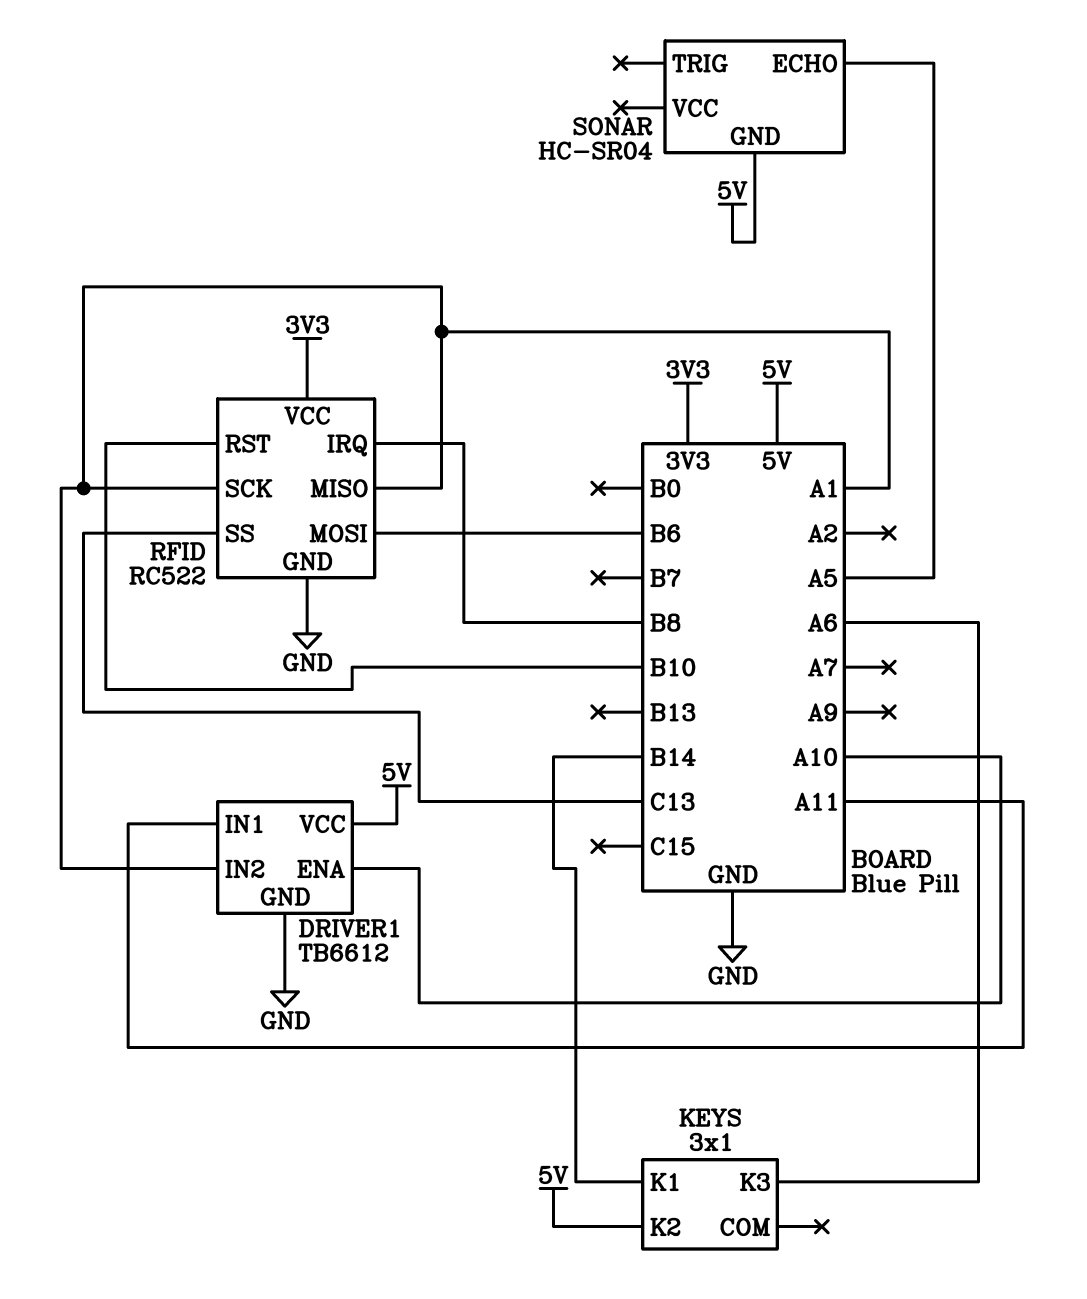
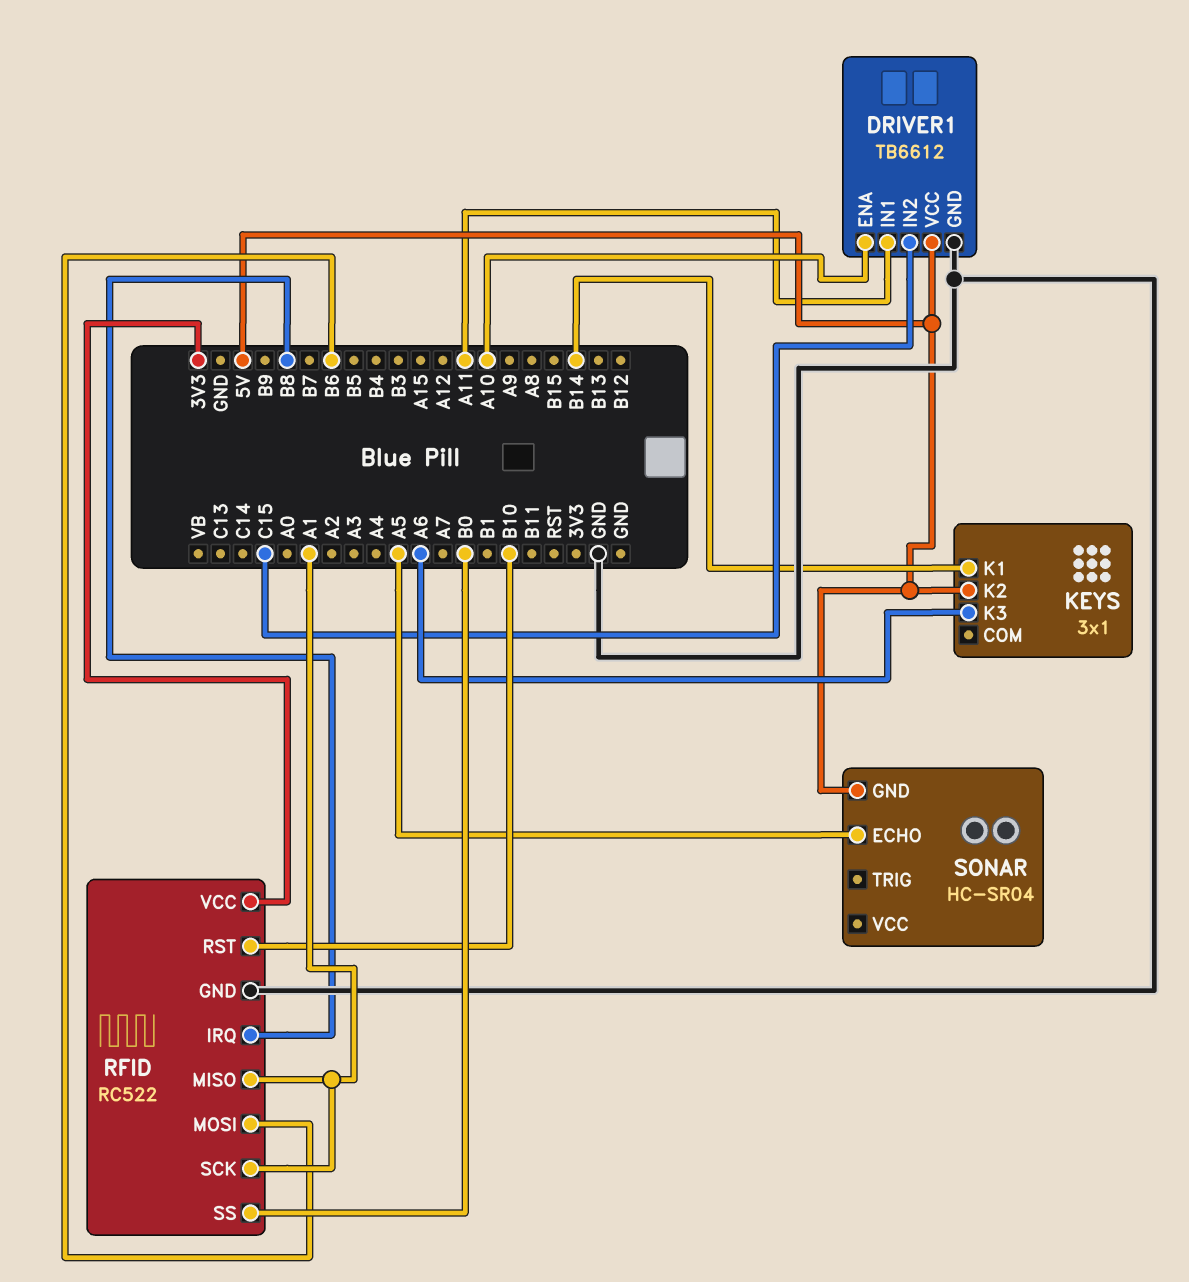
DRIVER1 pin IN2: A1 -> C15
RFID pin SS: C13 -> B0

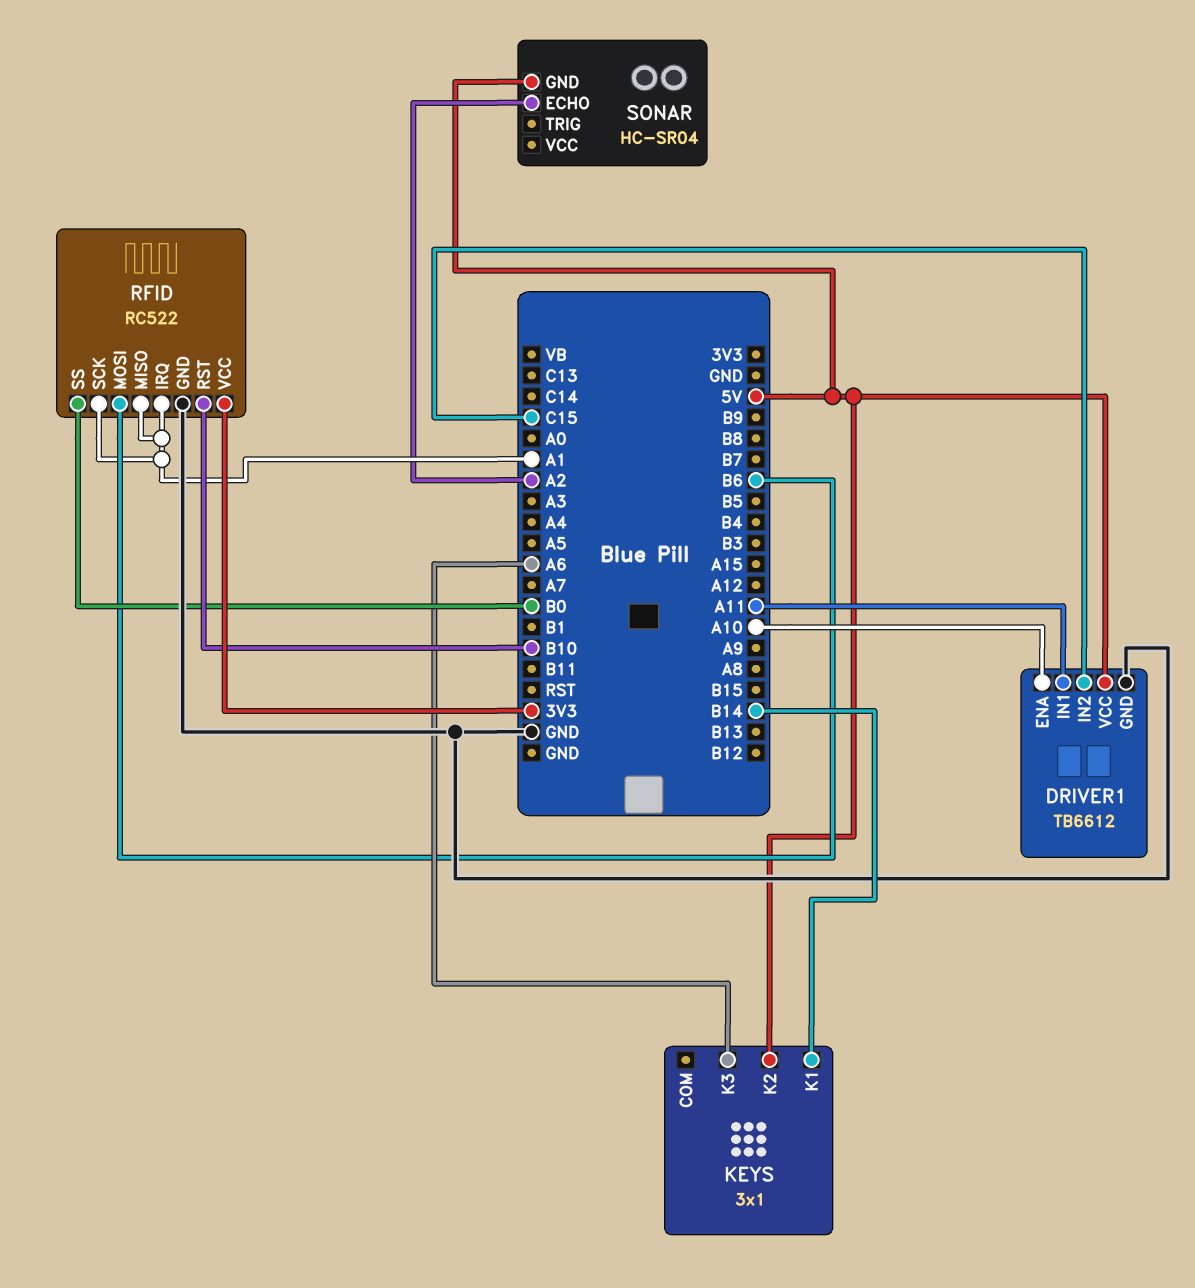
RFID pin IRQ: B8 -> A1
SONAR pin ECHO: A5 -> A2

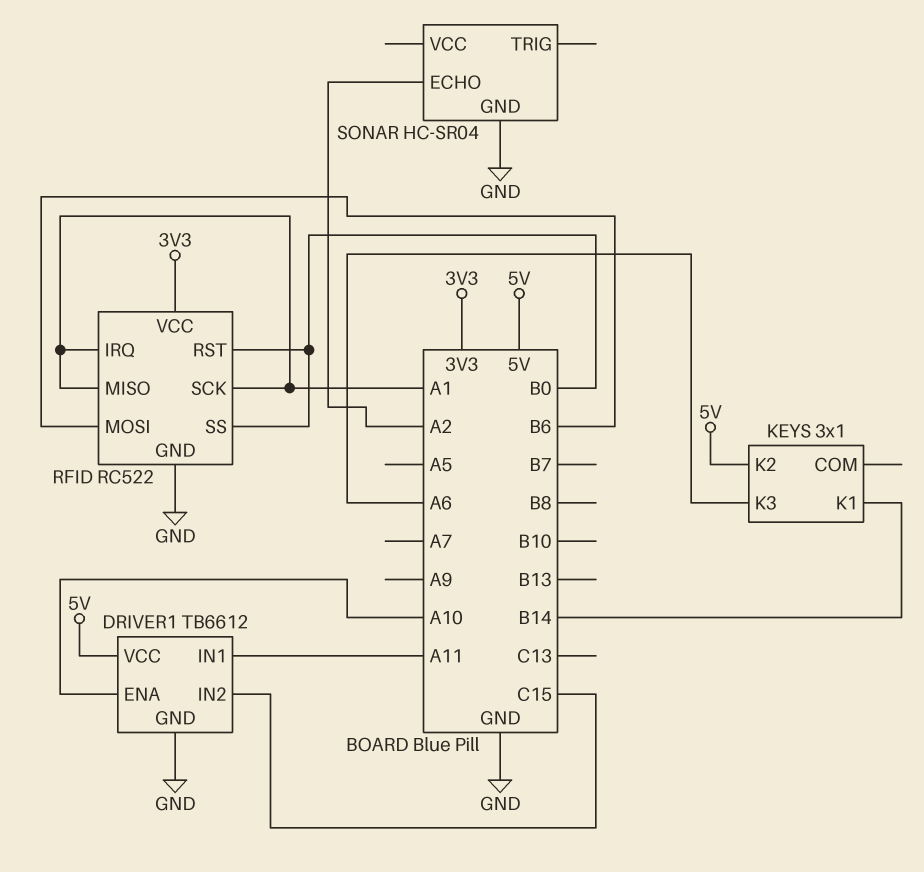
RFID pin RST: B10 -> B0
SONAR pin GND: 5V -> GND

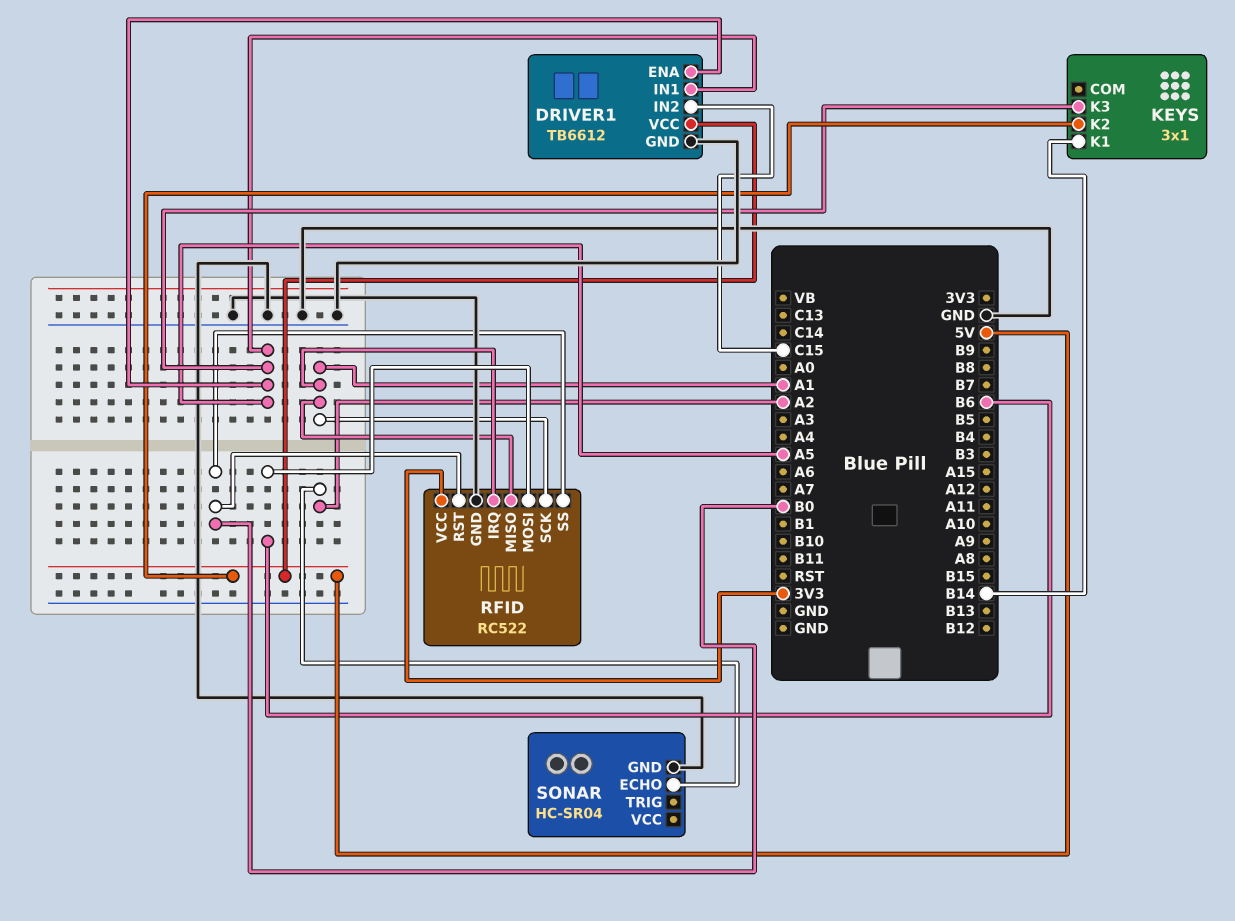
DRIVER1 pin ENA: A10 -> A5
DRIVER1 pin IN1: A11 -> A5
KEYS pin K3: A6 -> A5

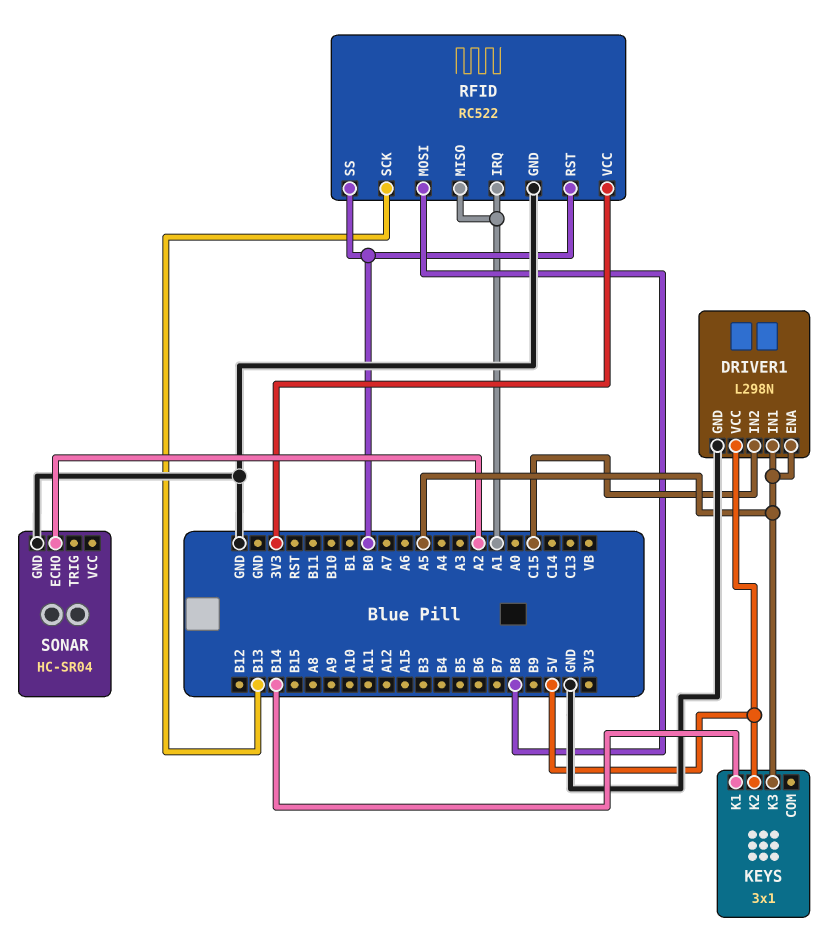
DRIVER1: TB6612 -> L298N
RFID pin MOSI: B6 -> B8
RFID pin SCK: A1 -> B13

